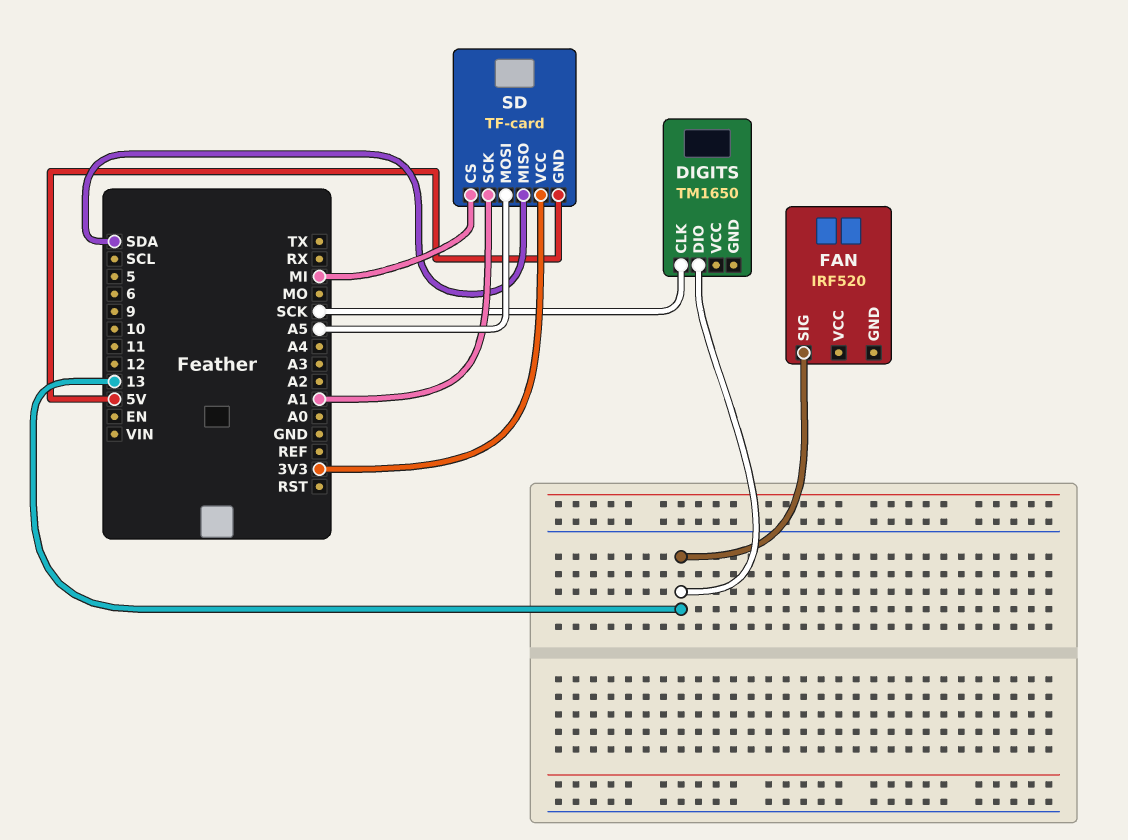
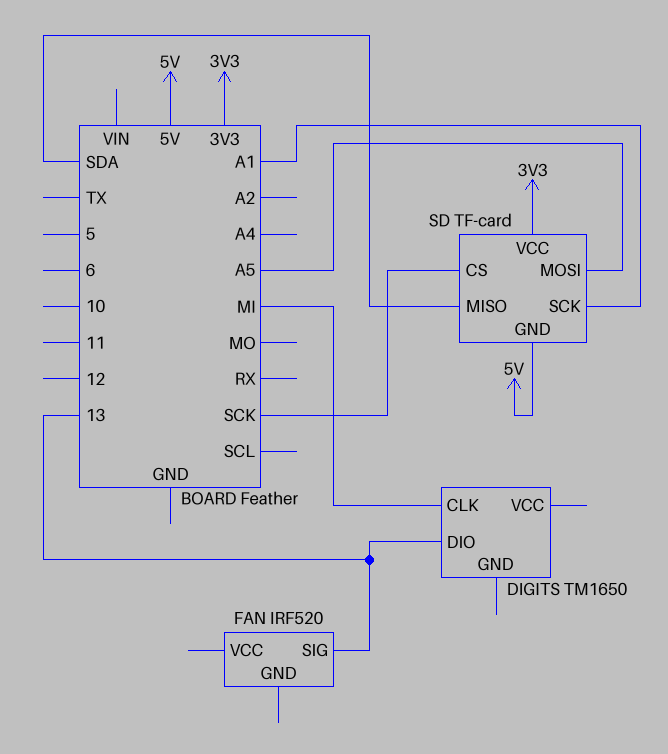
DIGITS pin CLK: SCK -> MI
SD pin CS: MI -> SCK

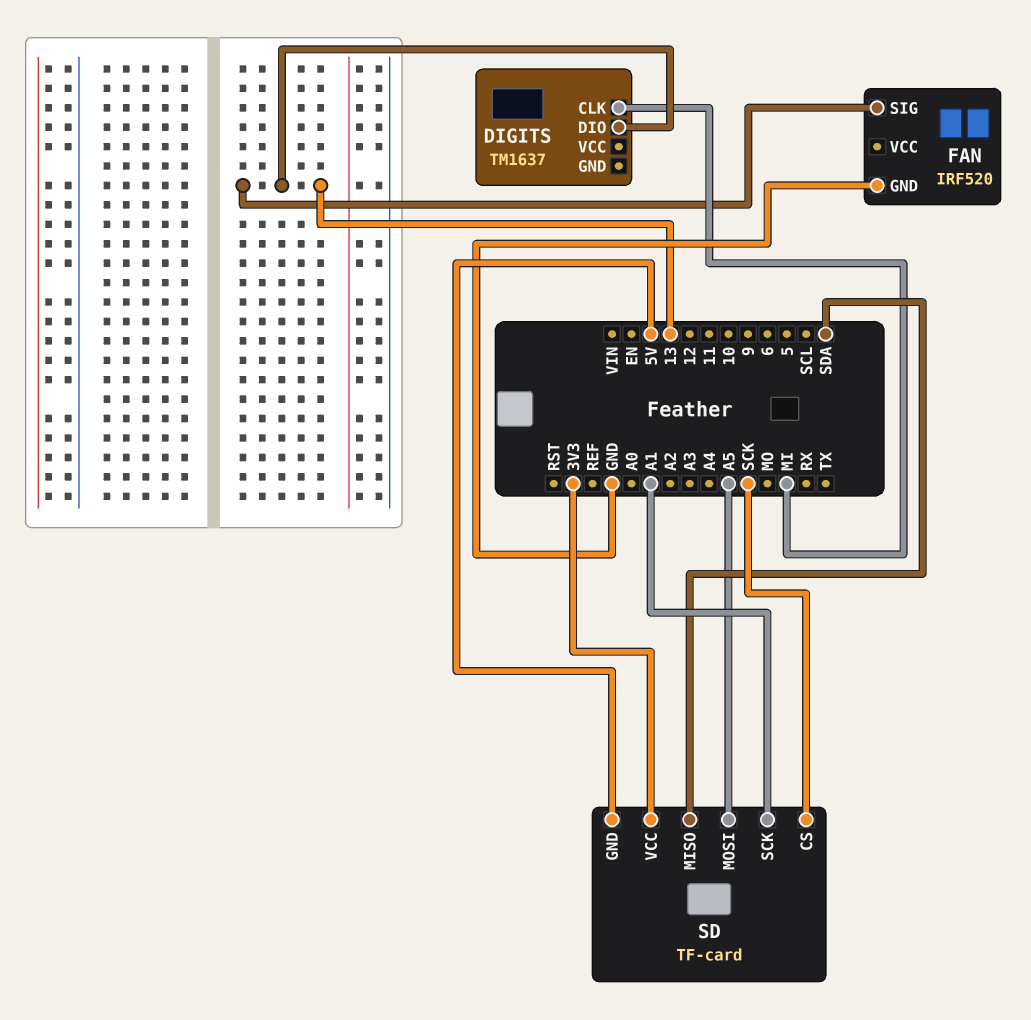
DIGITS: TM1650 -> TM1637
FAN pin GND: none -> GND

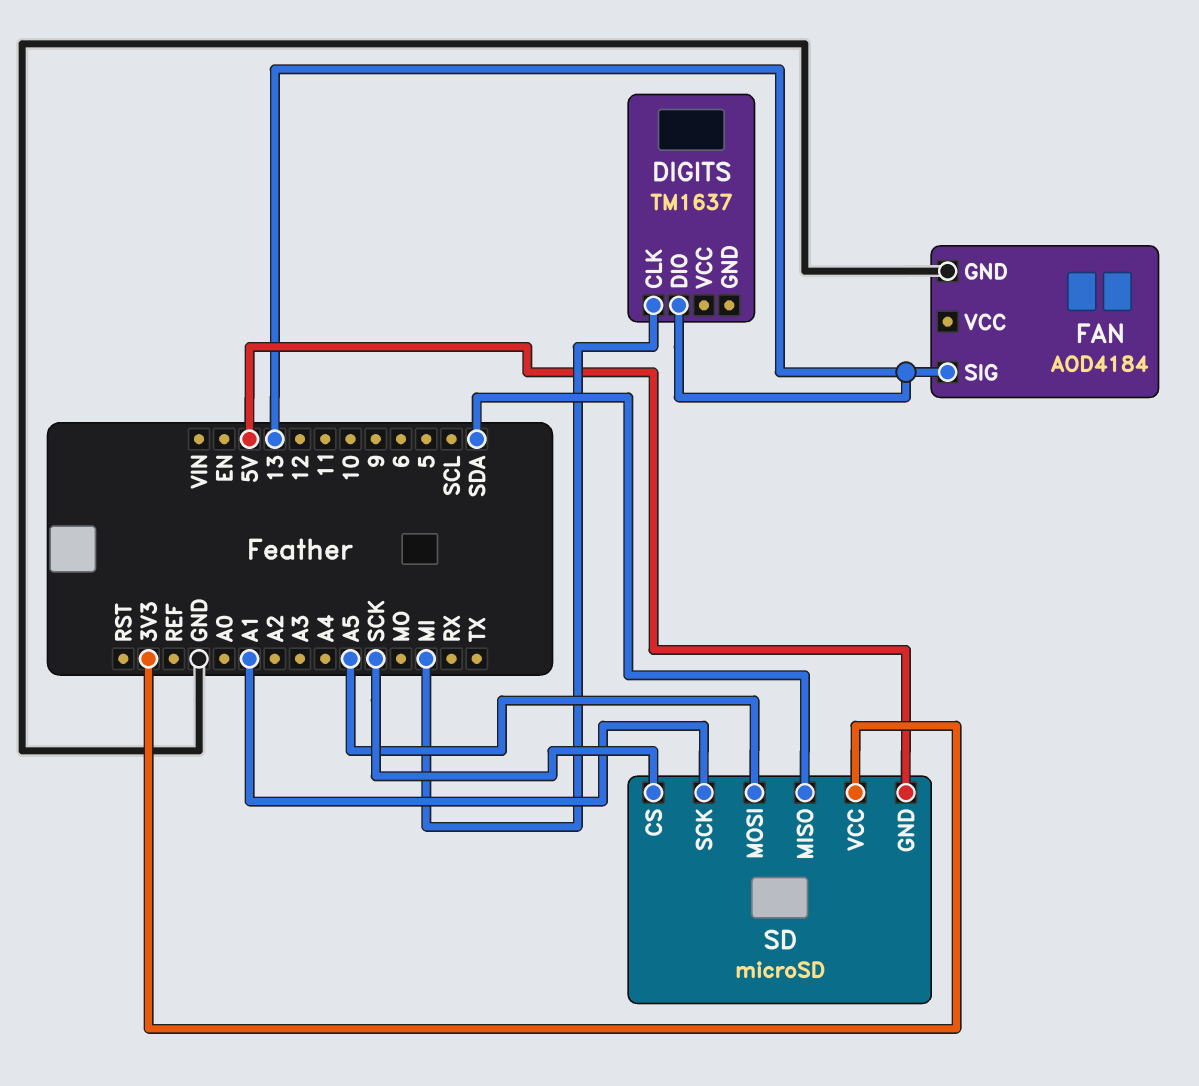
FAN: IRF520 -> AOD4184
SD: TF-card -> microSD

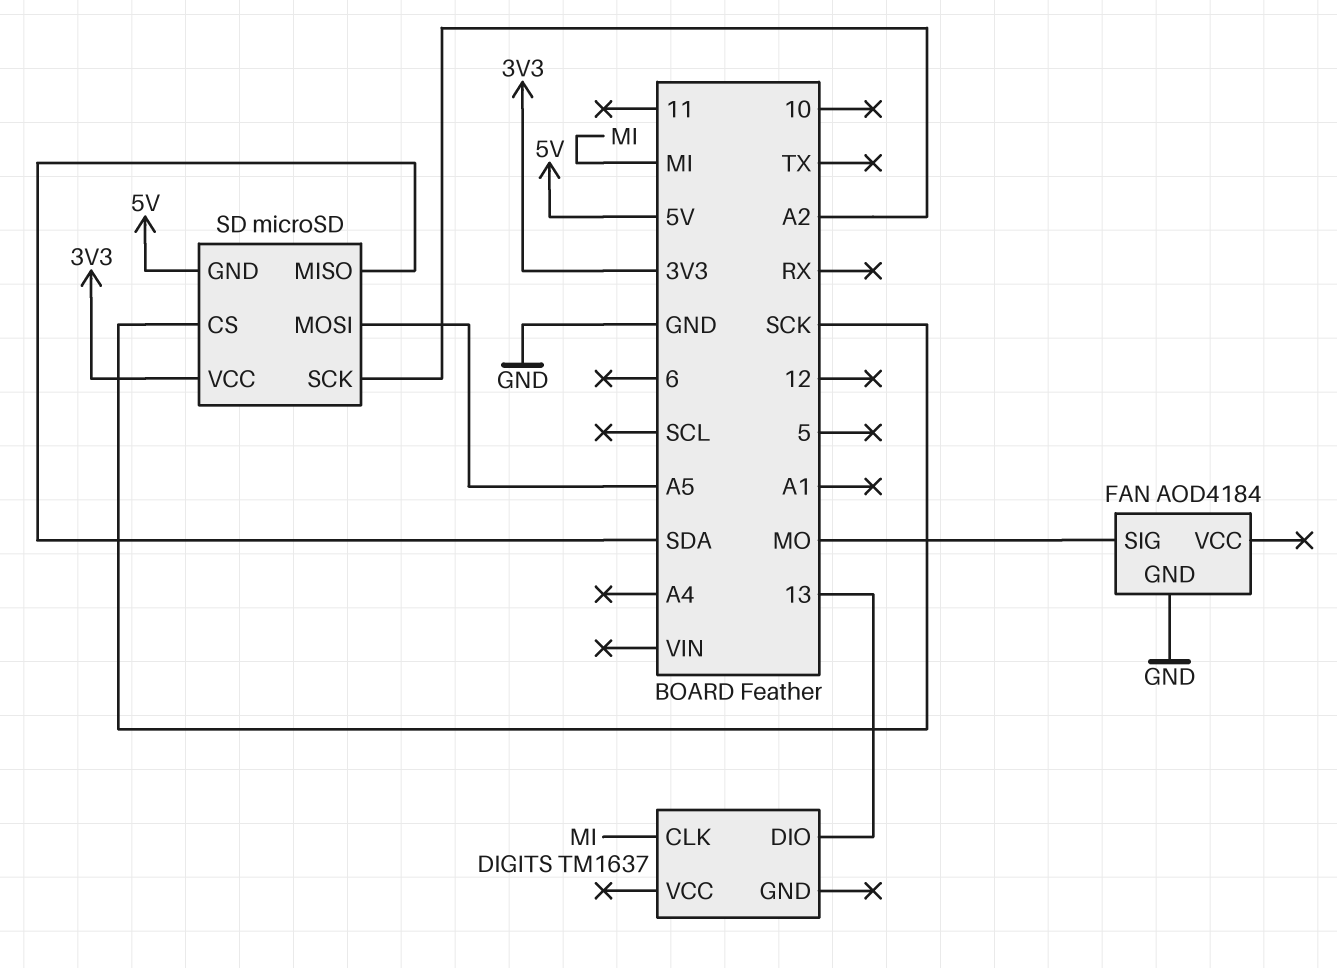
FAN pin SIG: 13 -> MO
SD pin SCK: A1 -> A2

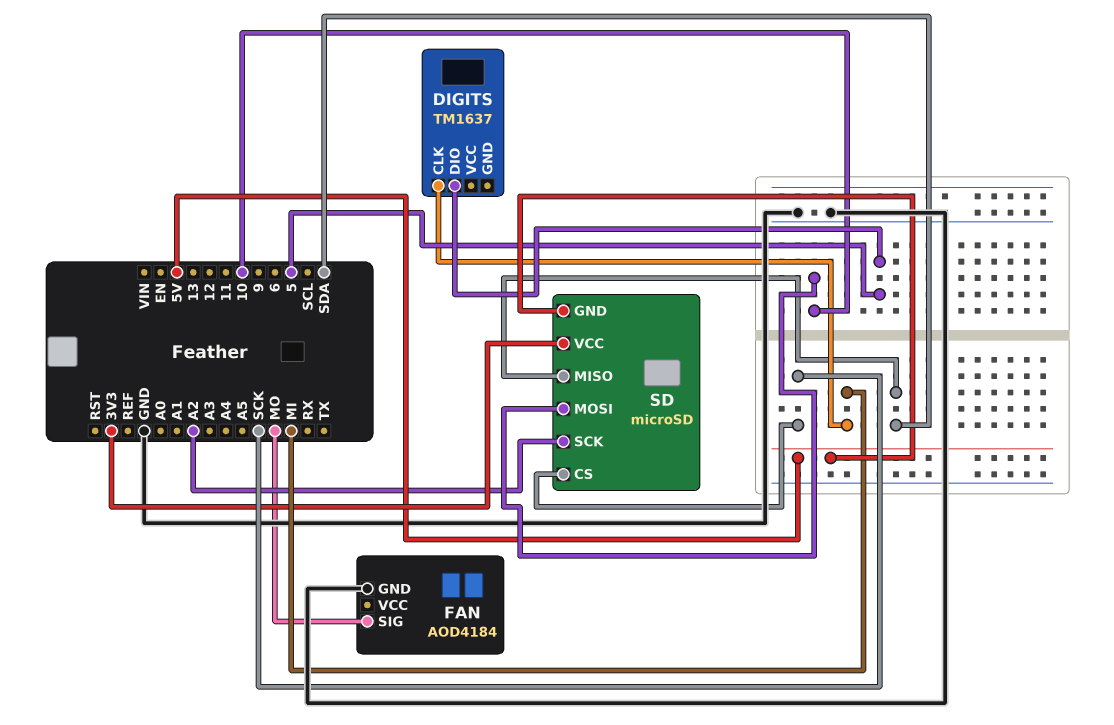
DIGITS pin DIO: 13 -> 5
SD pin MOSI: A5 -> 10

